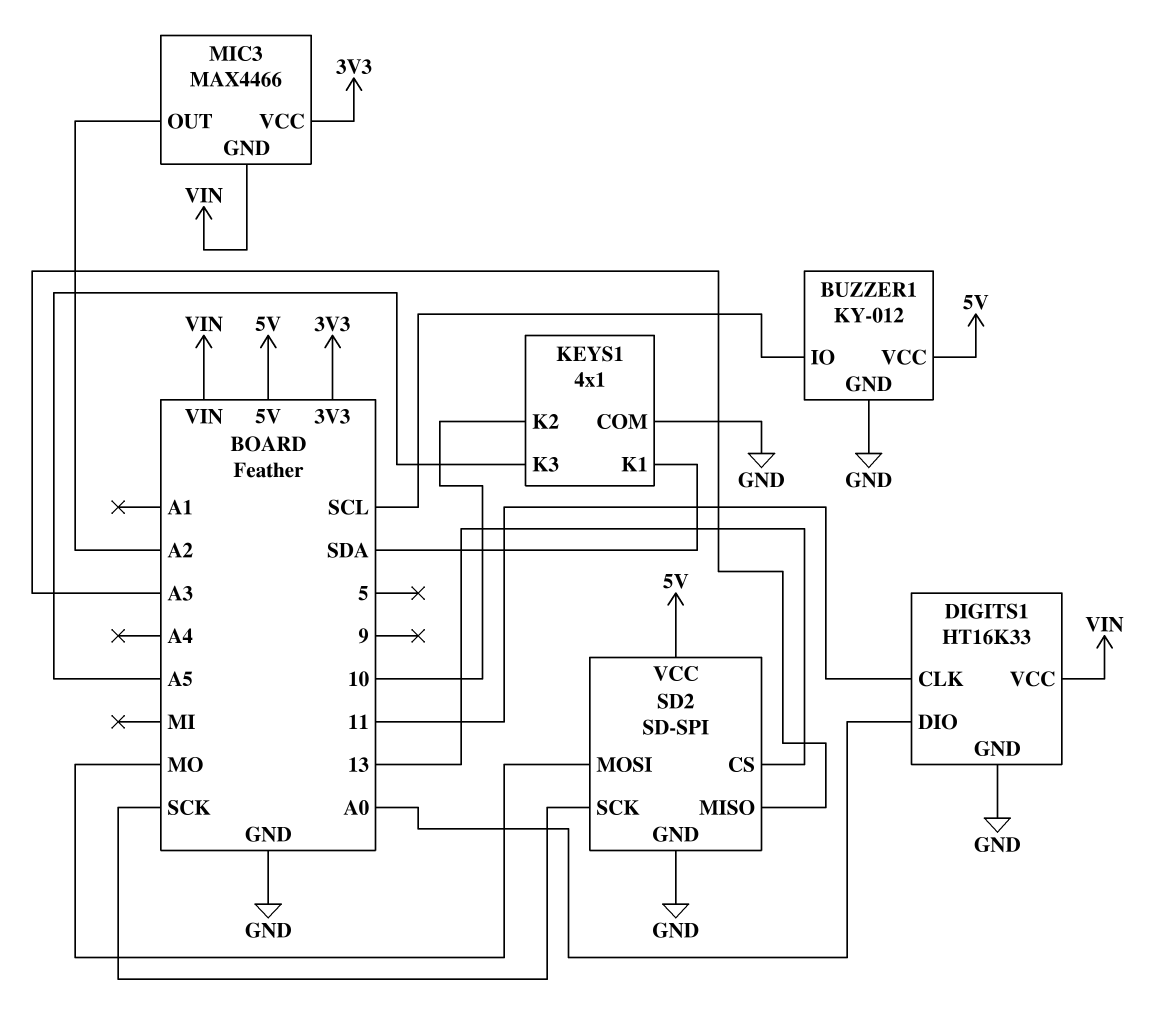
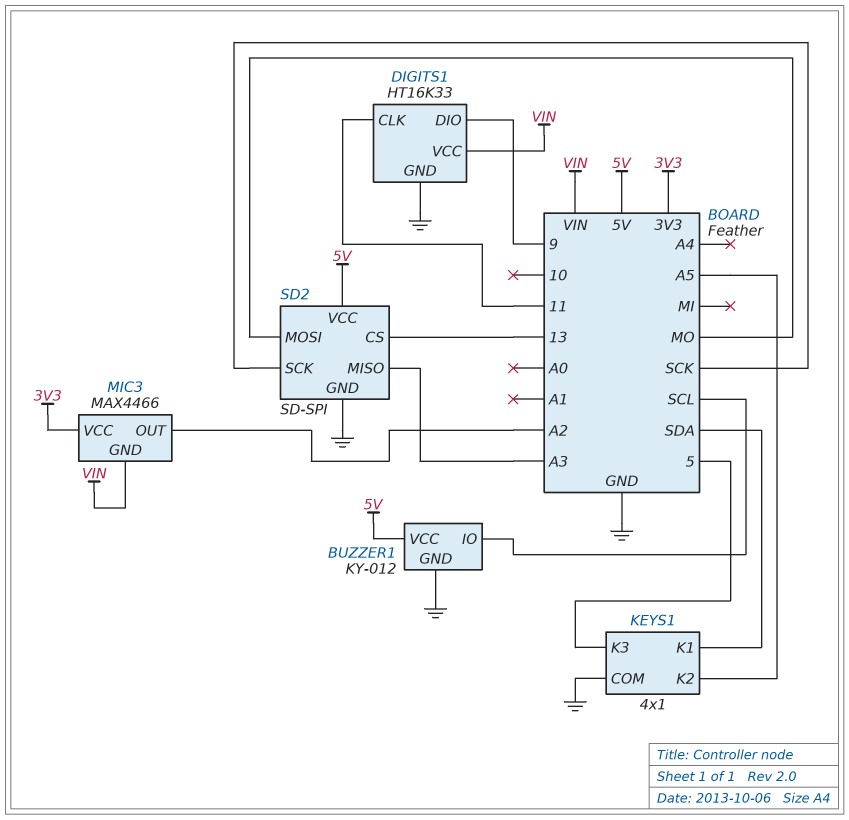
DIGITS1 pin DIO: A0 -> 9
KEYS1 pin K2: 10 -> A5
KEYS1 pin K3: A5 -> 5

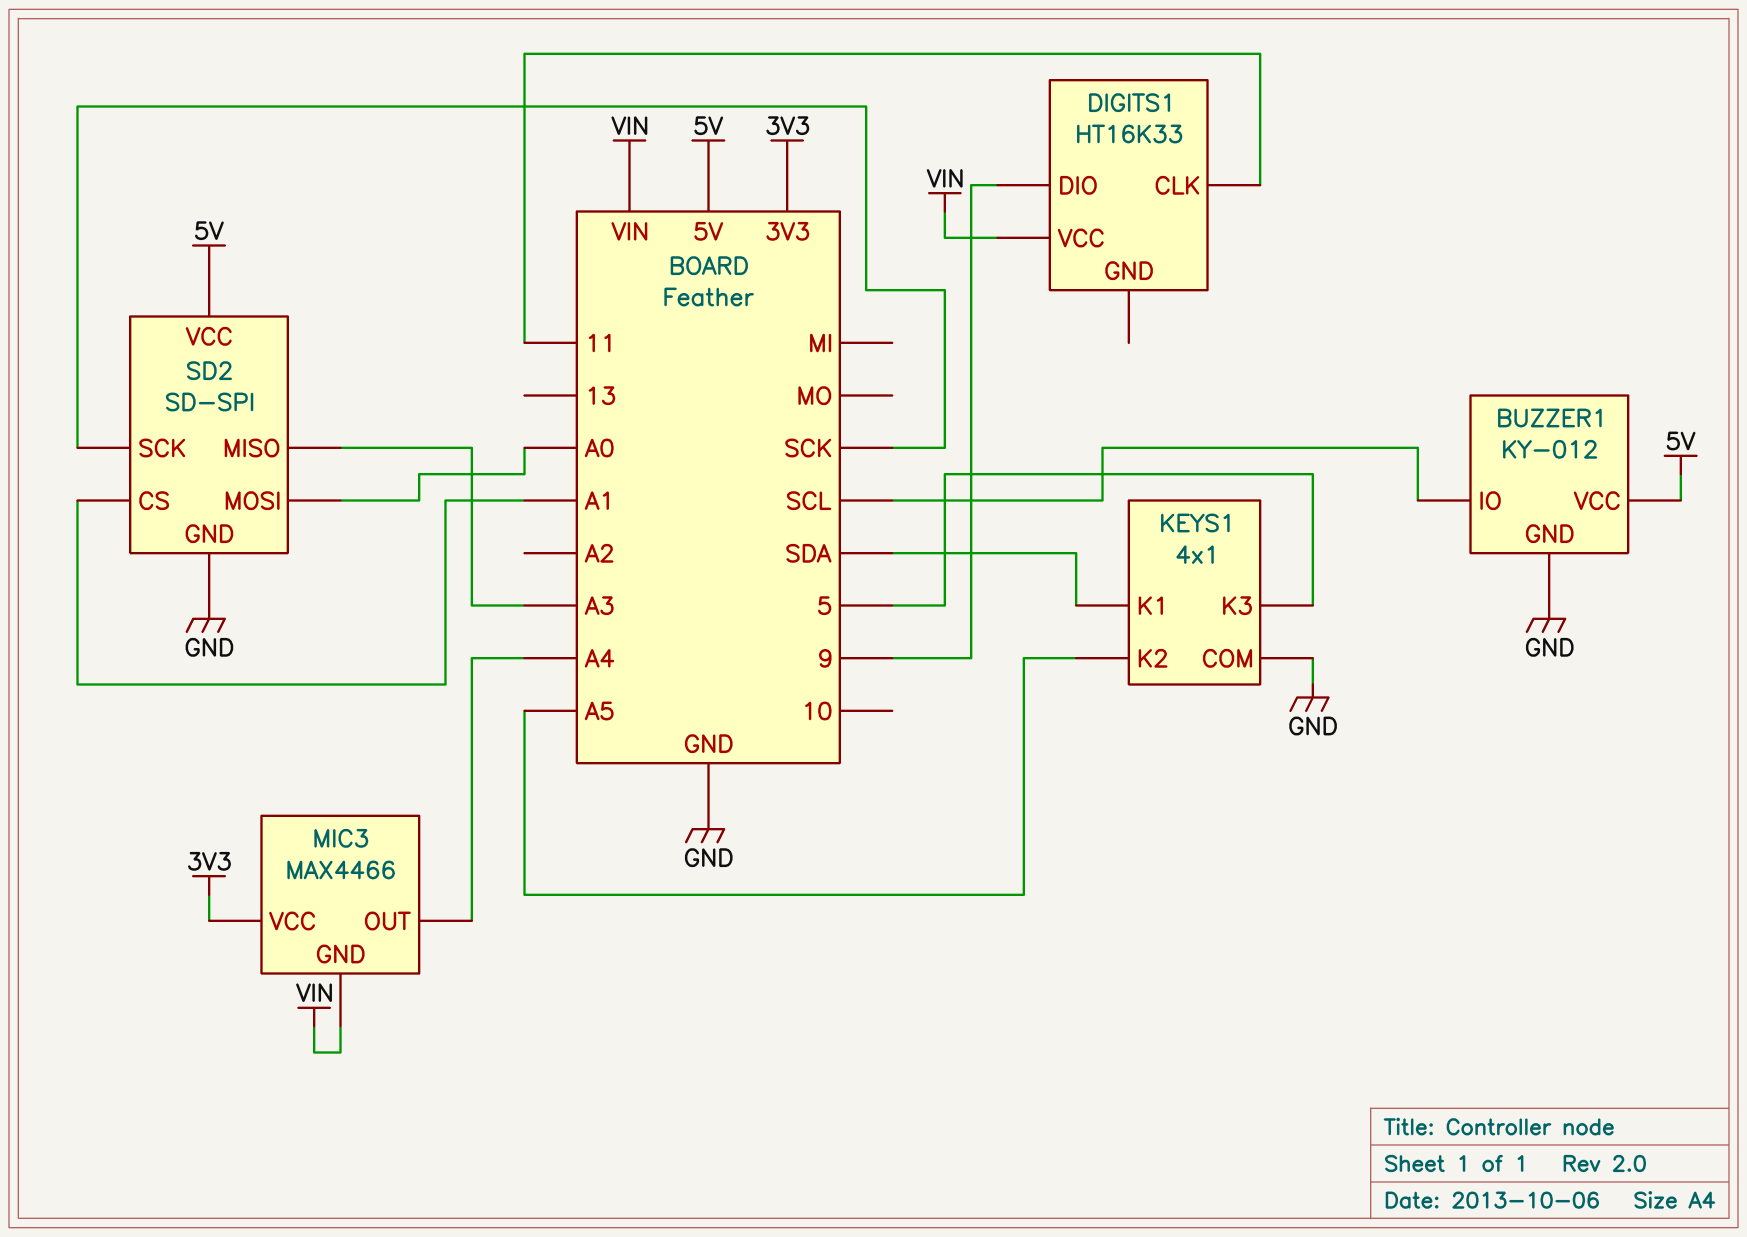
DIGITS1 pin GND: GND -> none
MIC3 pin OUT: A2 -> A4
SD2 pin CS: 13 -> A1
SD2 pin MOSI: MO -> A0

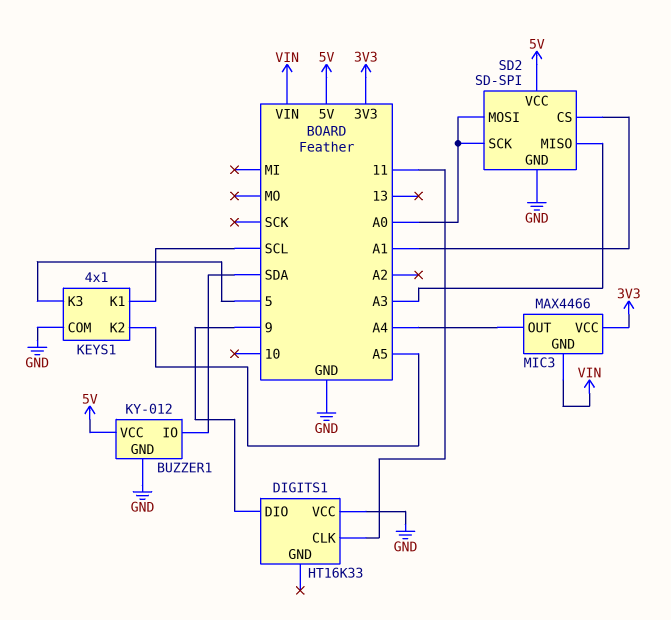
BUZZER1 pin IO: SCL -> SDA
DIGITS1 pin VCC: VIN -> GND
KEYS1 pin K1: SDA -> SCL
SD2 pin SCK: SCK -> A0

